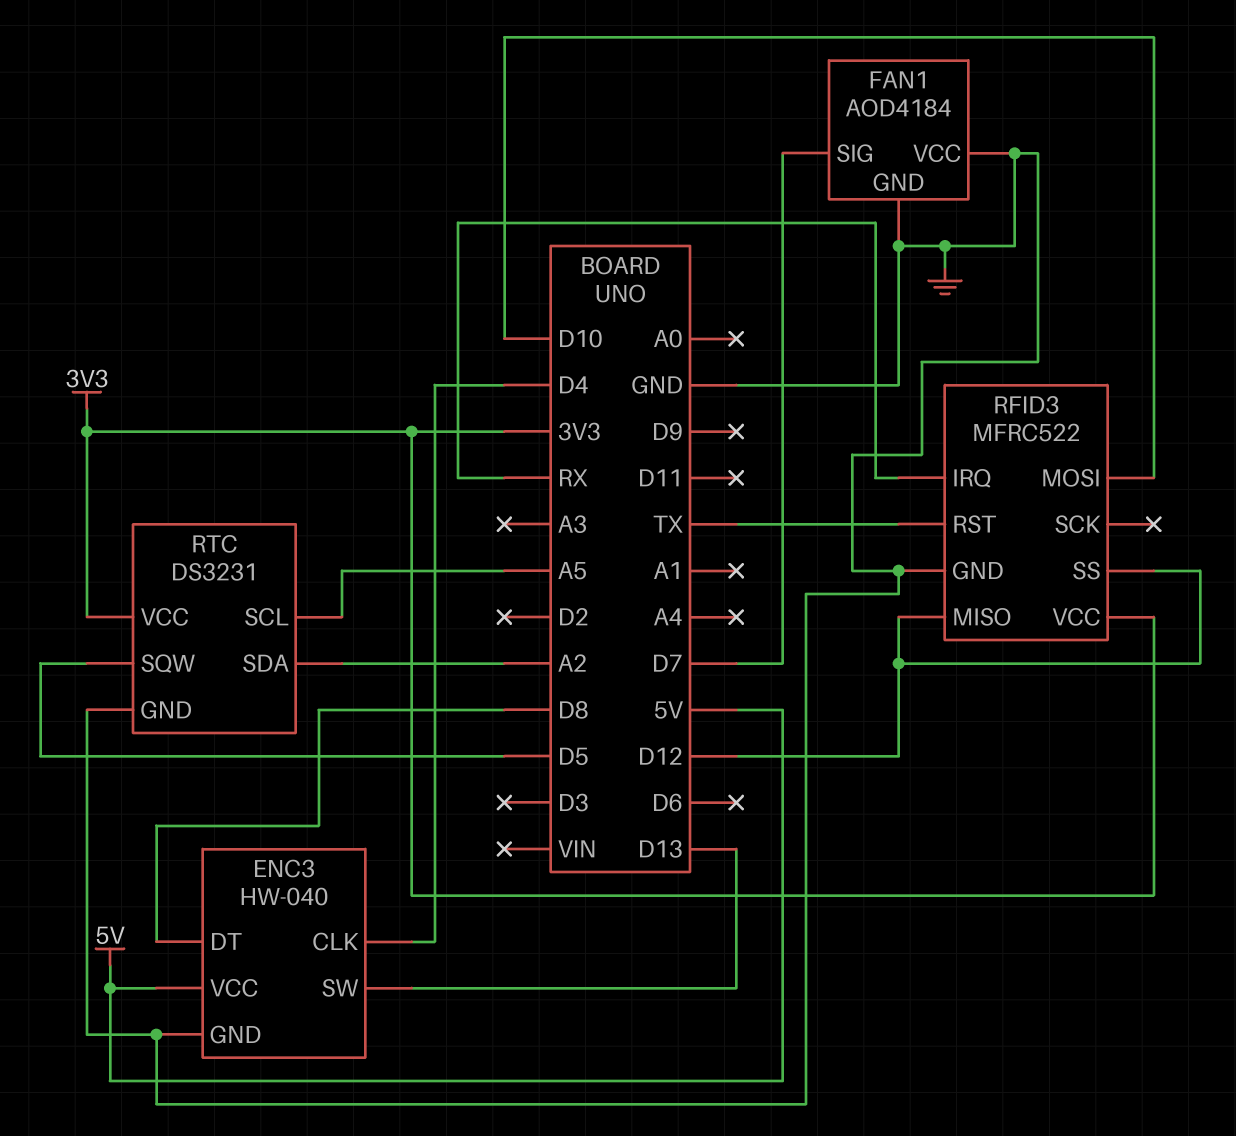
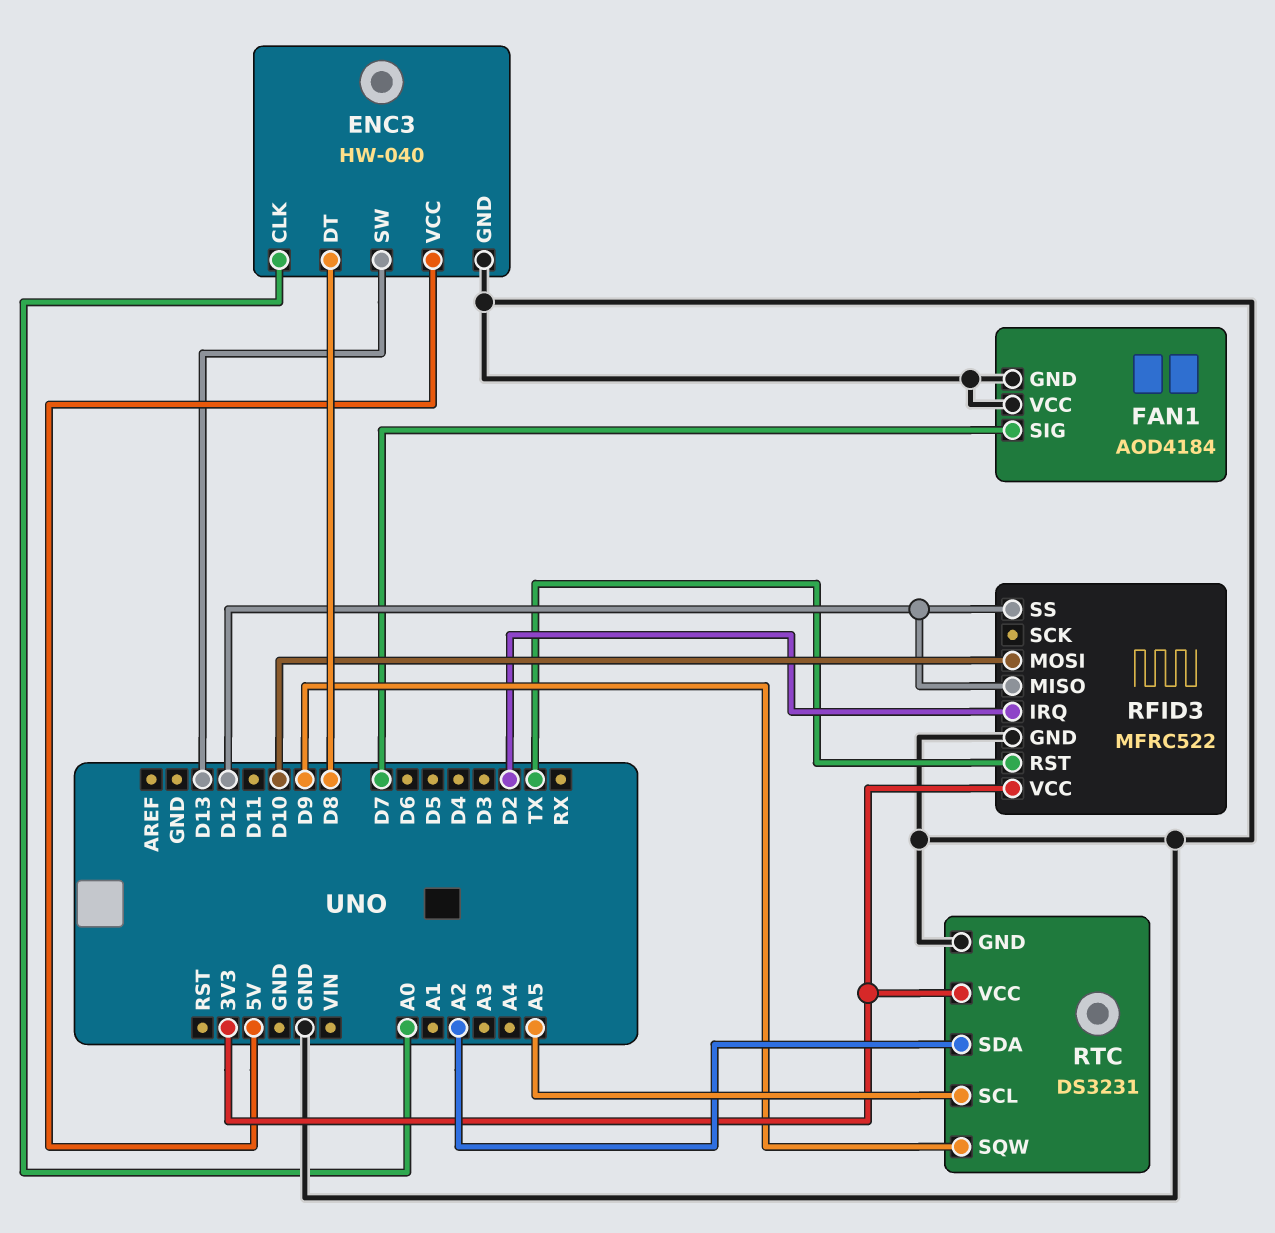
ENC3 pin CLK: D4 -> A0
RFID3 pin IRQ: RX -> D2
RTC pin SQW: D5 -> D9

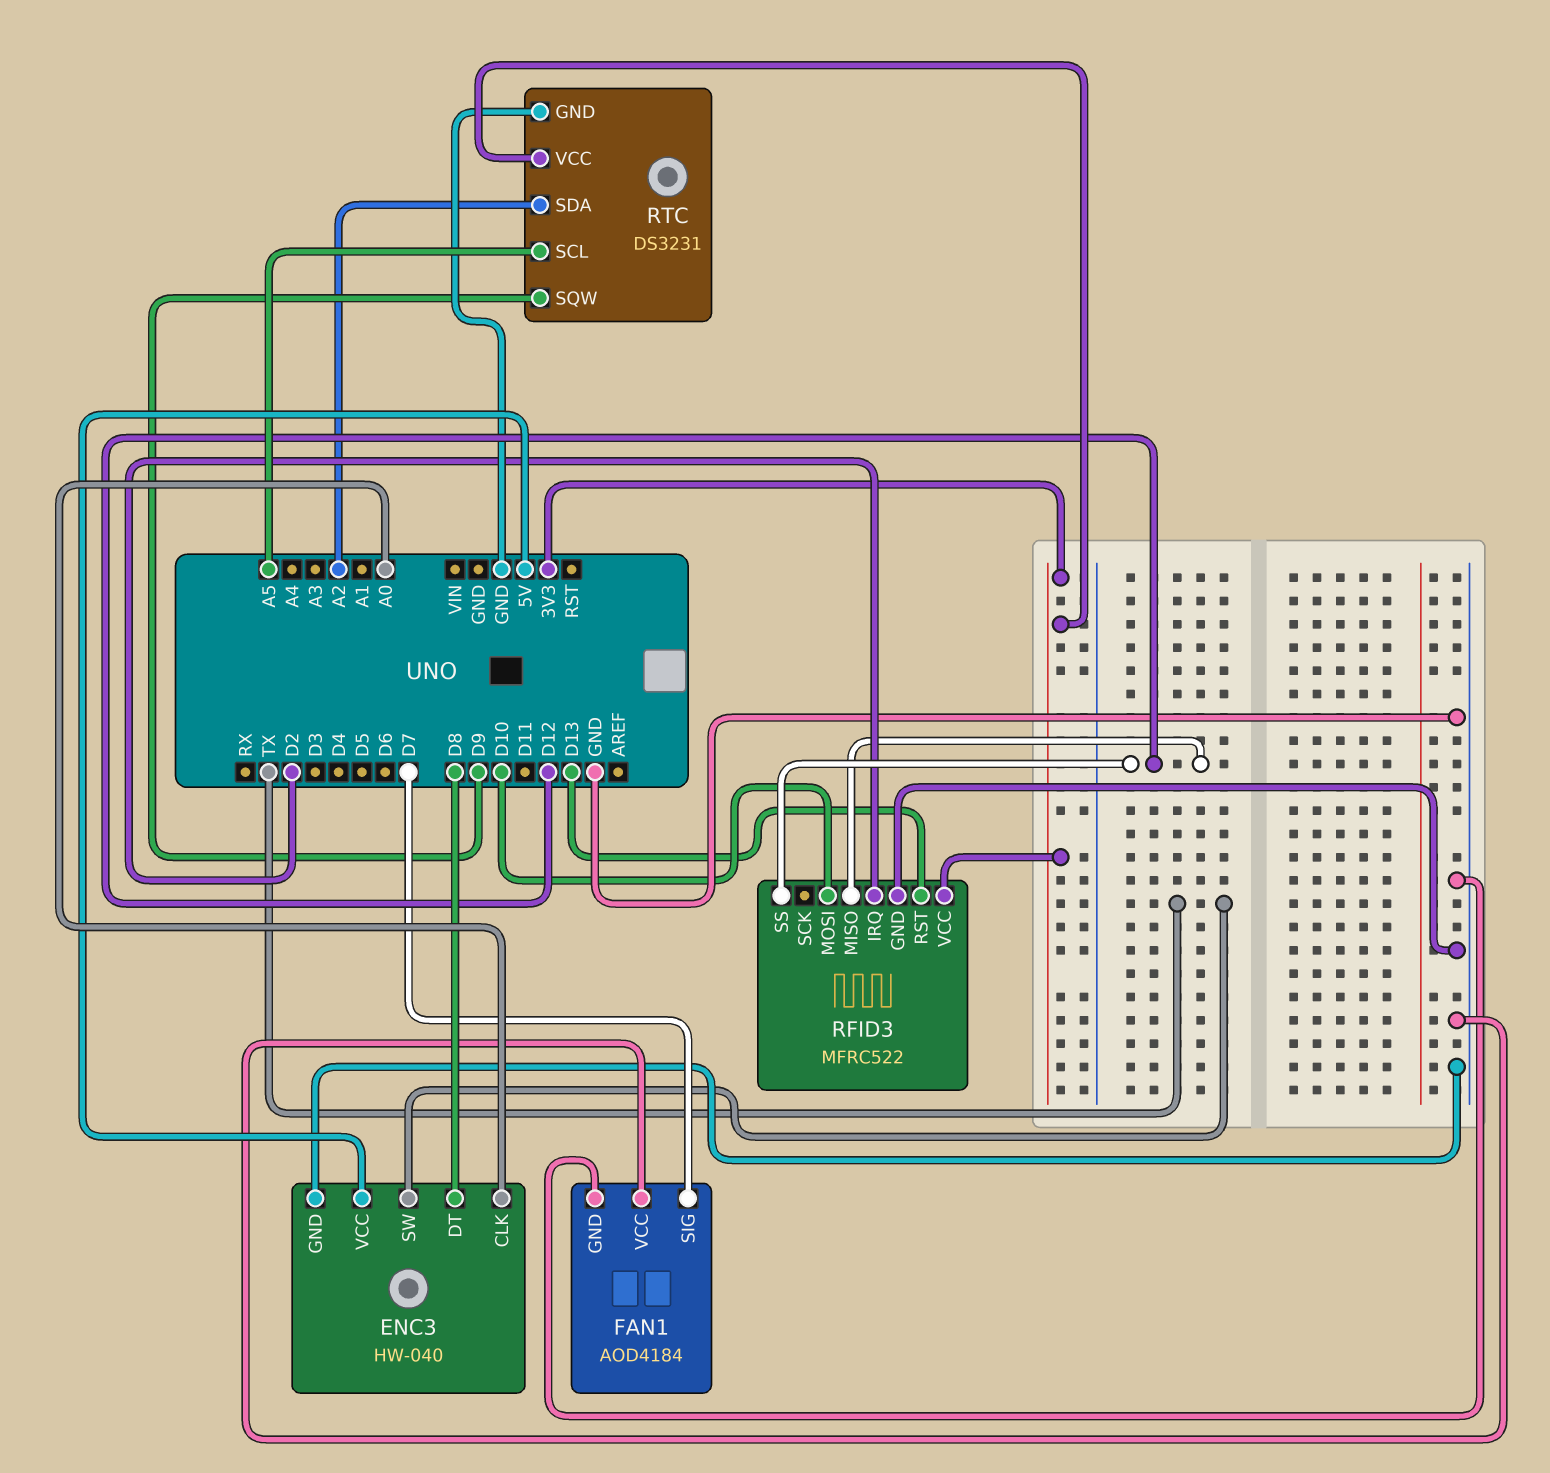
ENC3 pin SW: D13 -> TX
RFID3 pin RST: TX -> D13

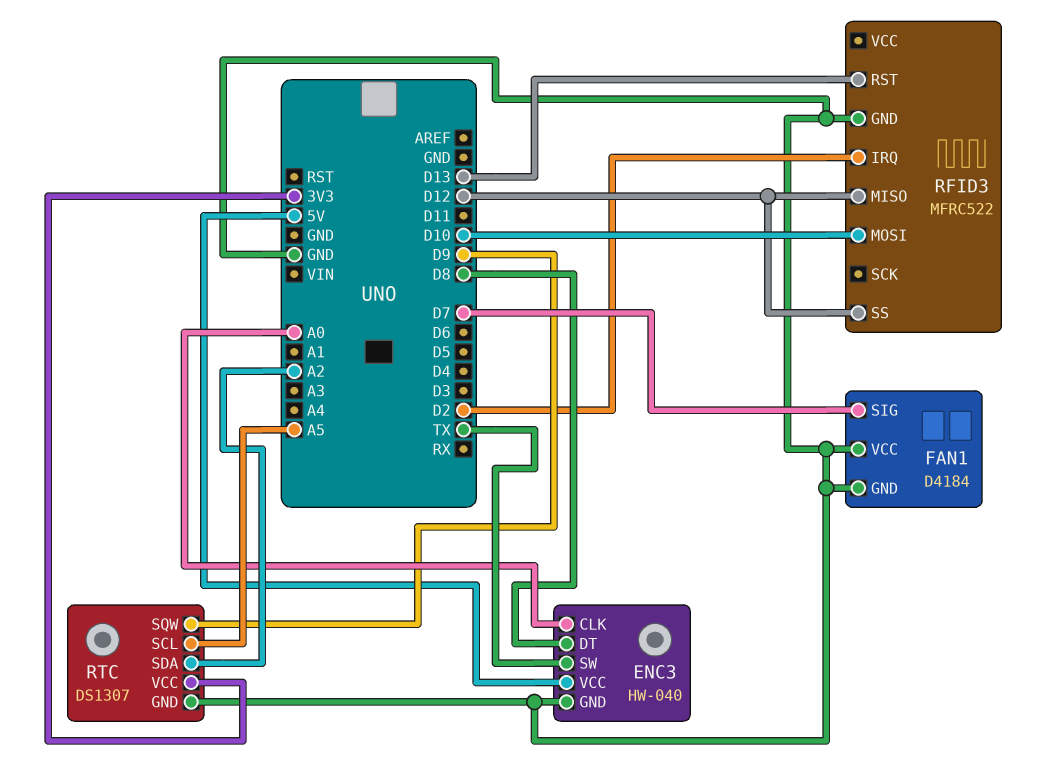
FAN1: AOD4184 -> D4184
RFID3 pin VCC: 3V3 -> none
RTC: DS3231 -> DS1307

